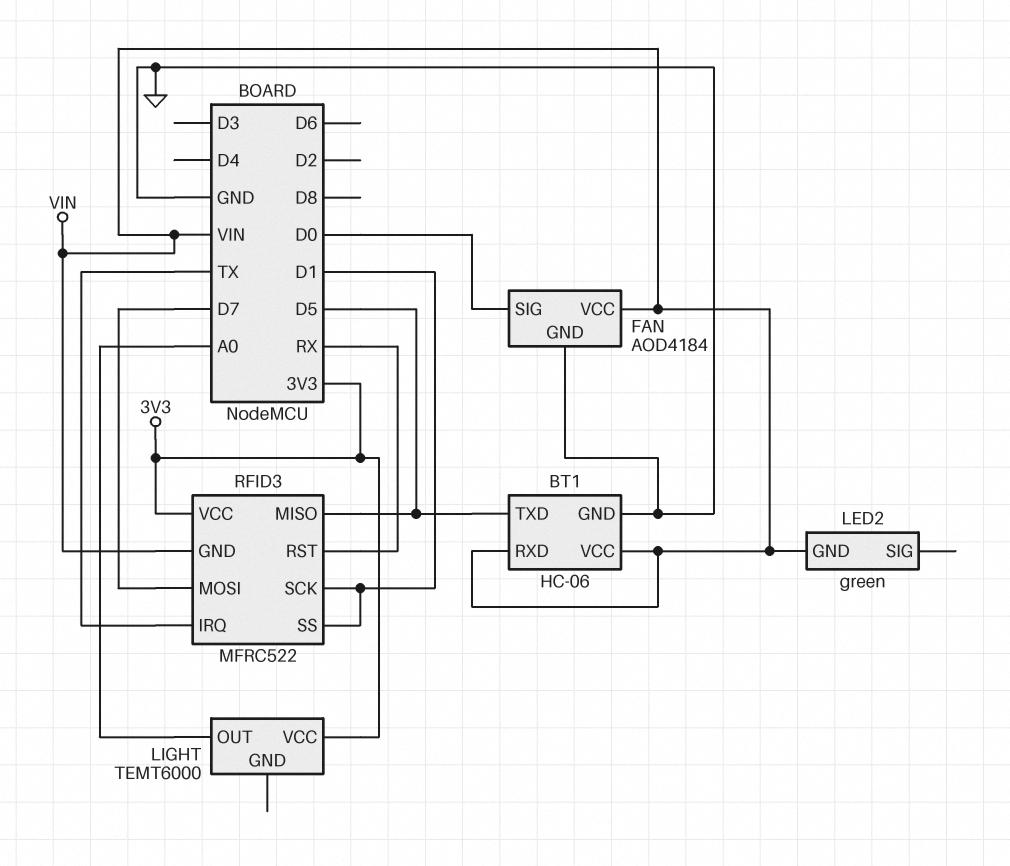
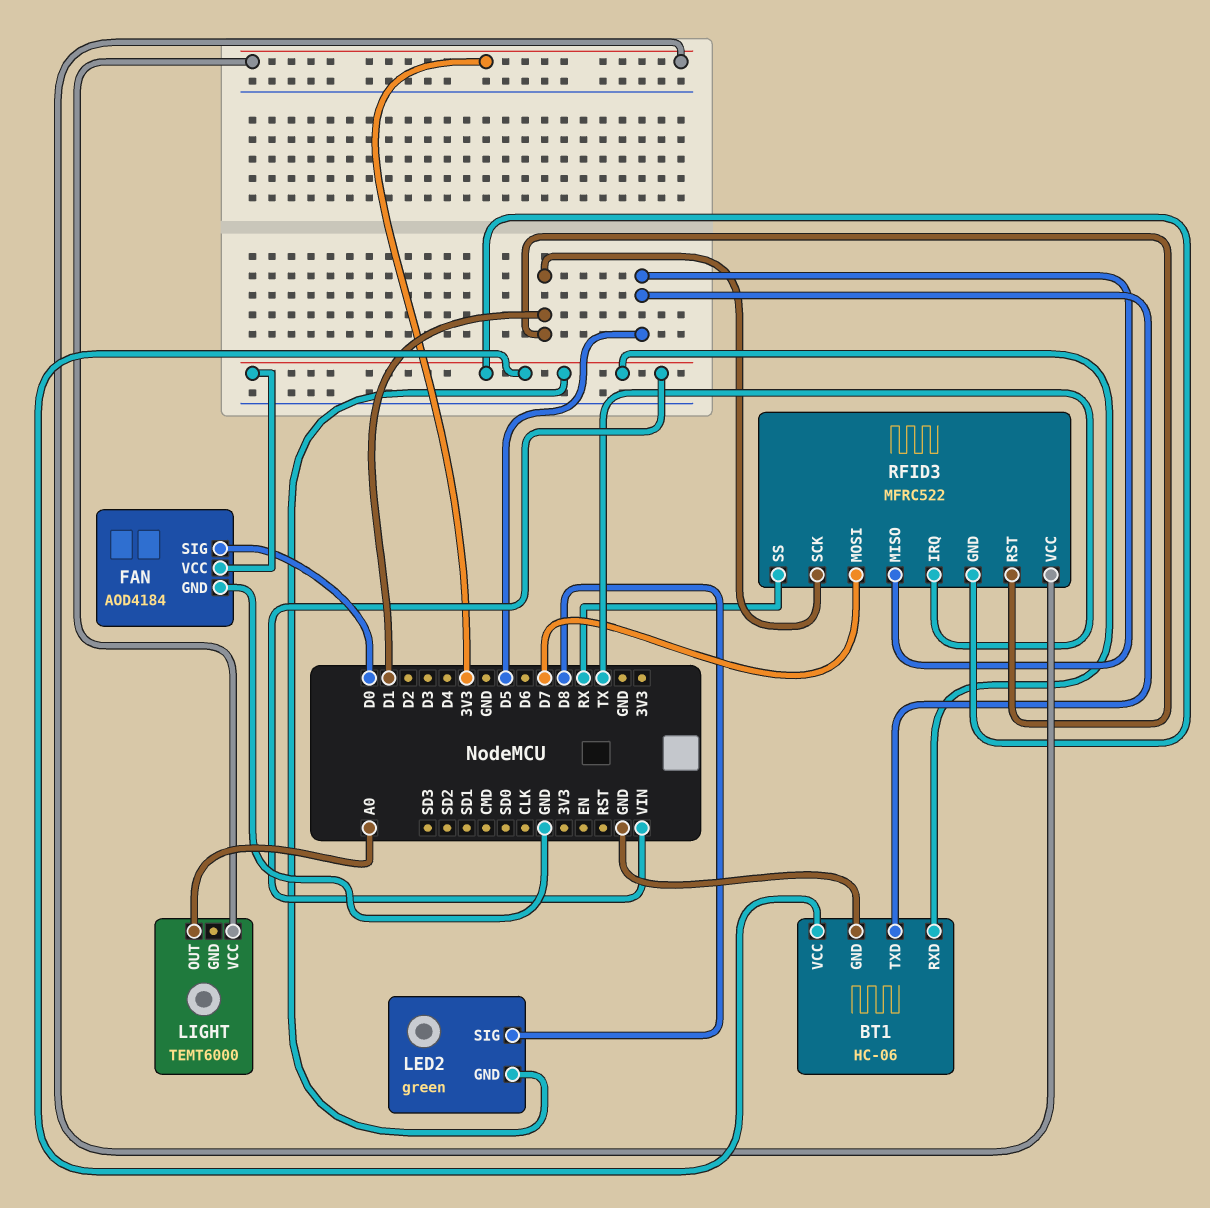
LED2 pin SIG: none -> D8
RFID3 pin RST: RX -> D1
RFID3 pin SS: D1 -> RX

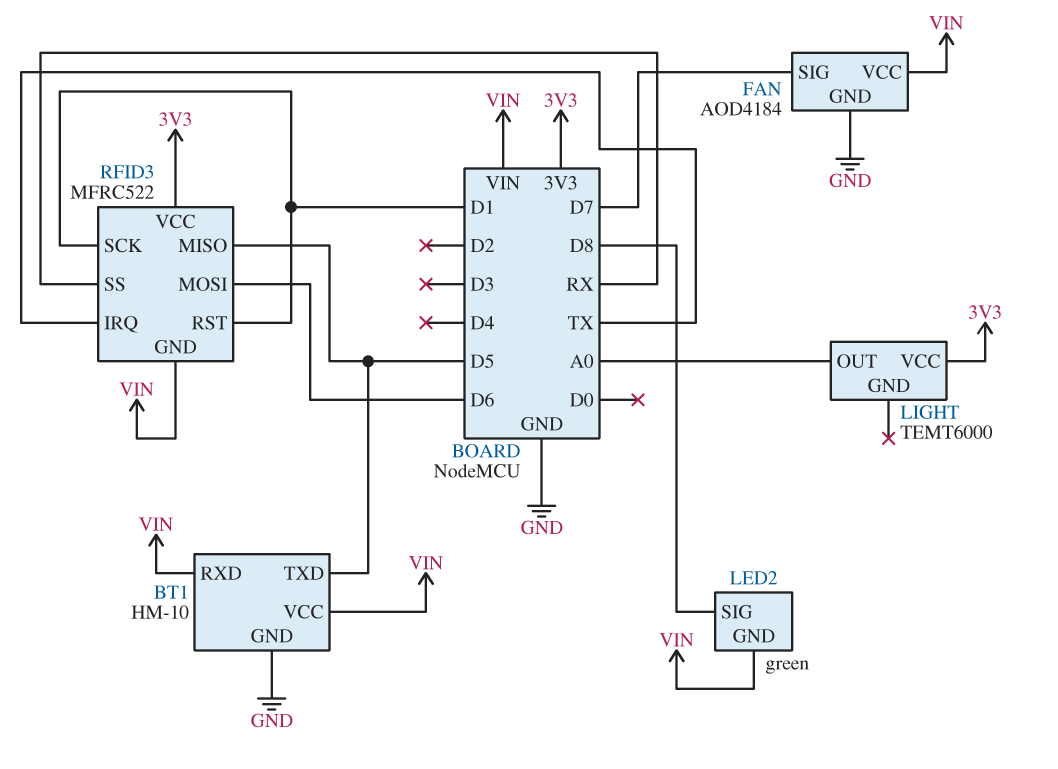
BT1: HC-06 -> HM-10
FAN pin SIG: D0 -> D7
RFID3 pin MOSI: D7 -> D6

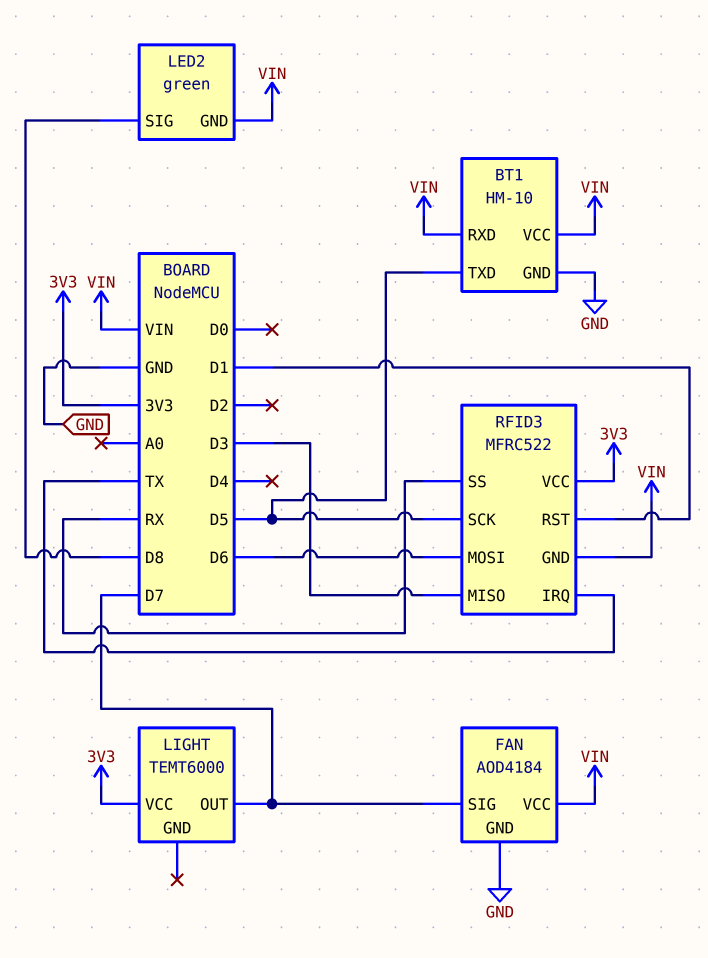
LIGHT pin OUT: A0 -> D7
RFID3 pin MISO: D5 -> D3
RFID3 pin SCK: D1 -> D5

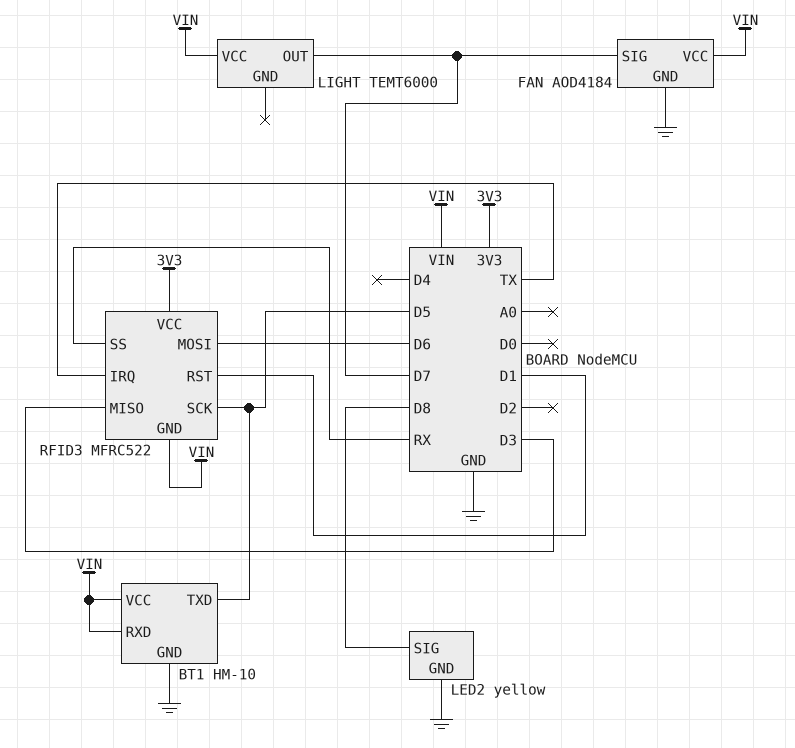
LED2: green -> yellow
LED2 pin GND: VIN -> GND
LIGHT pin VCC: 3V3 -> VIN

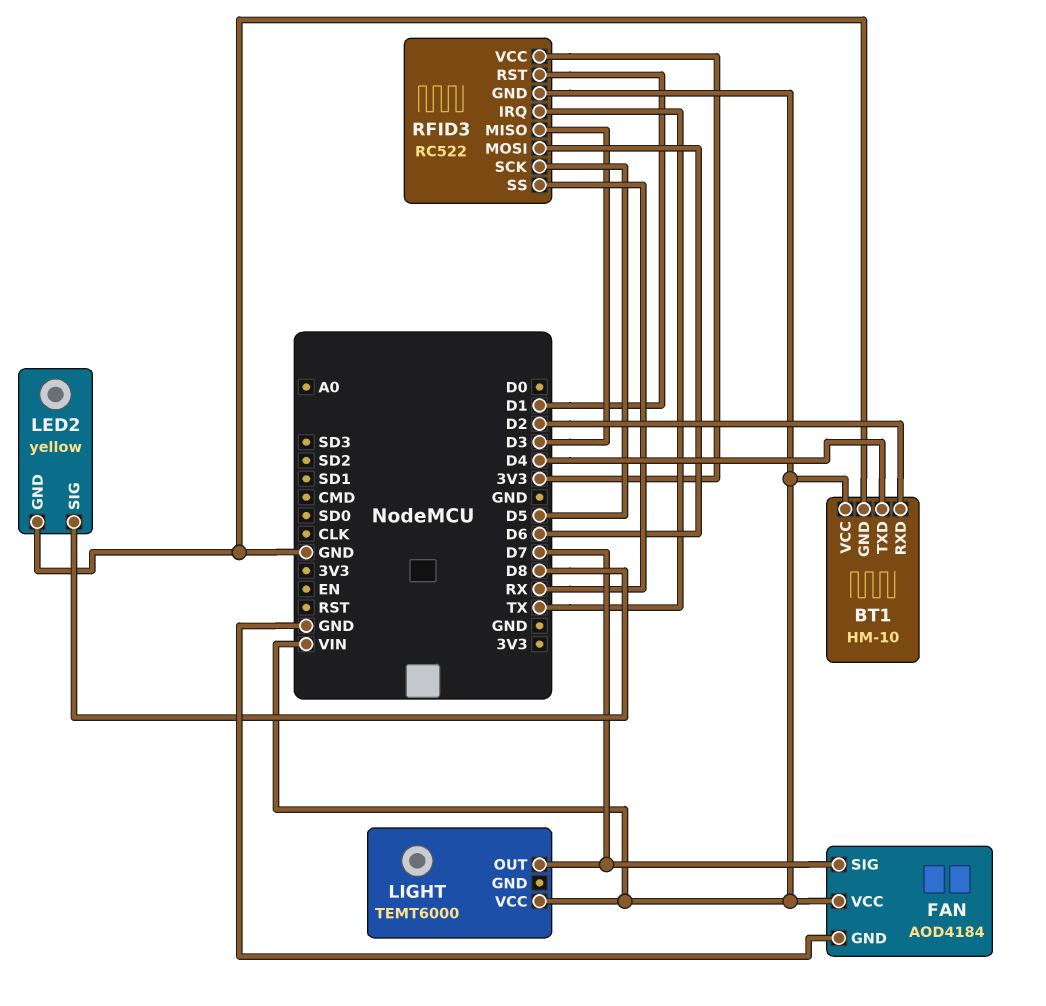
BT1 pin RXD: VIN -> D2
BT1 pin TXD: D5 -> D4
RFID3: MFRC522 -> RC522

